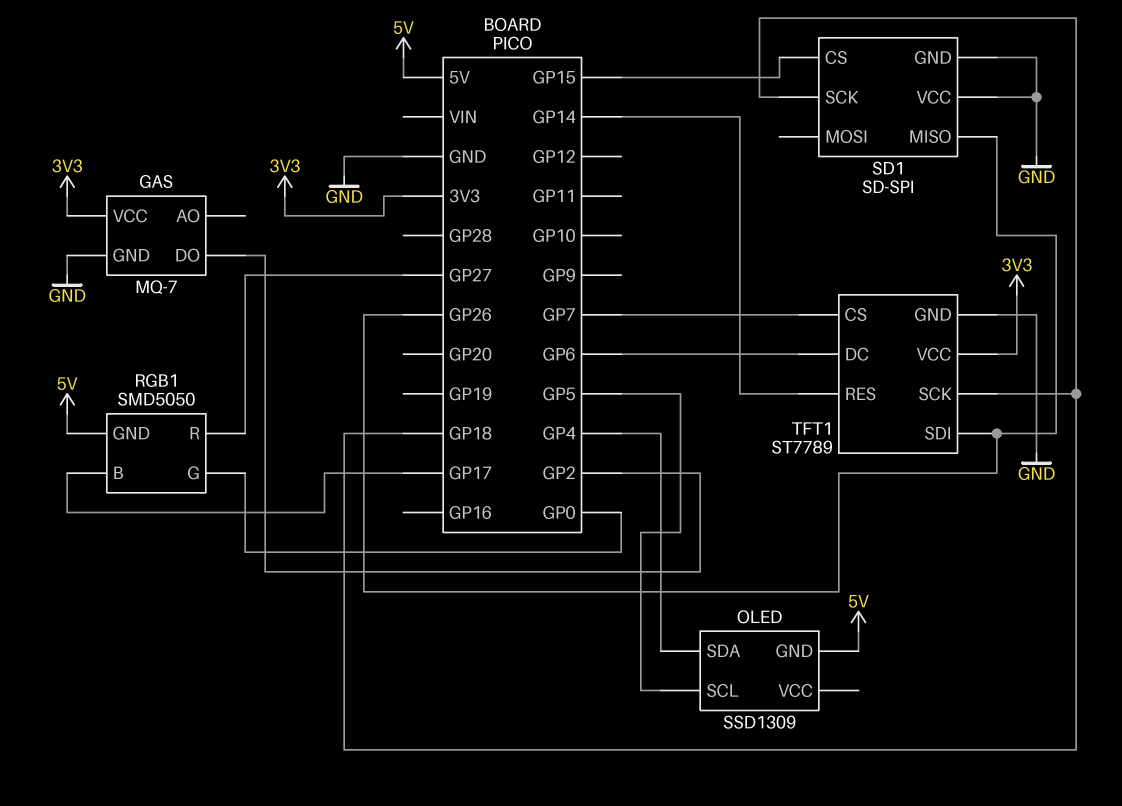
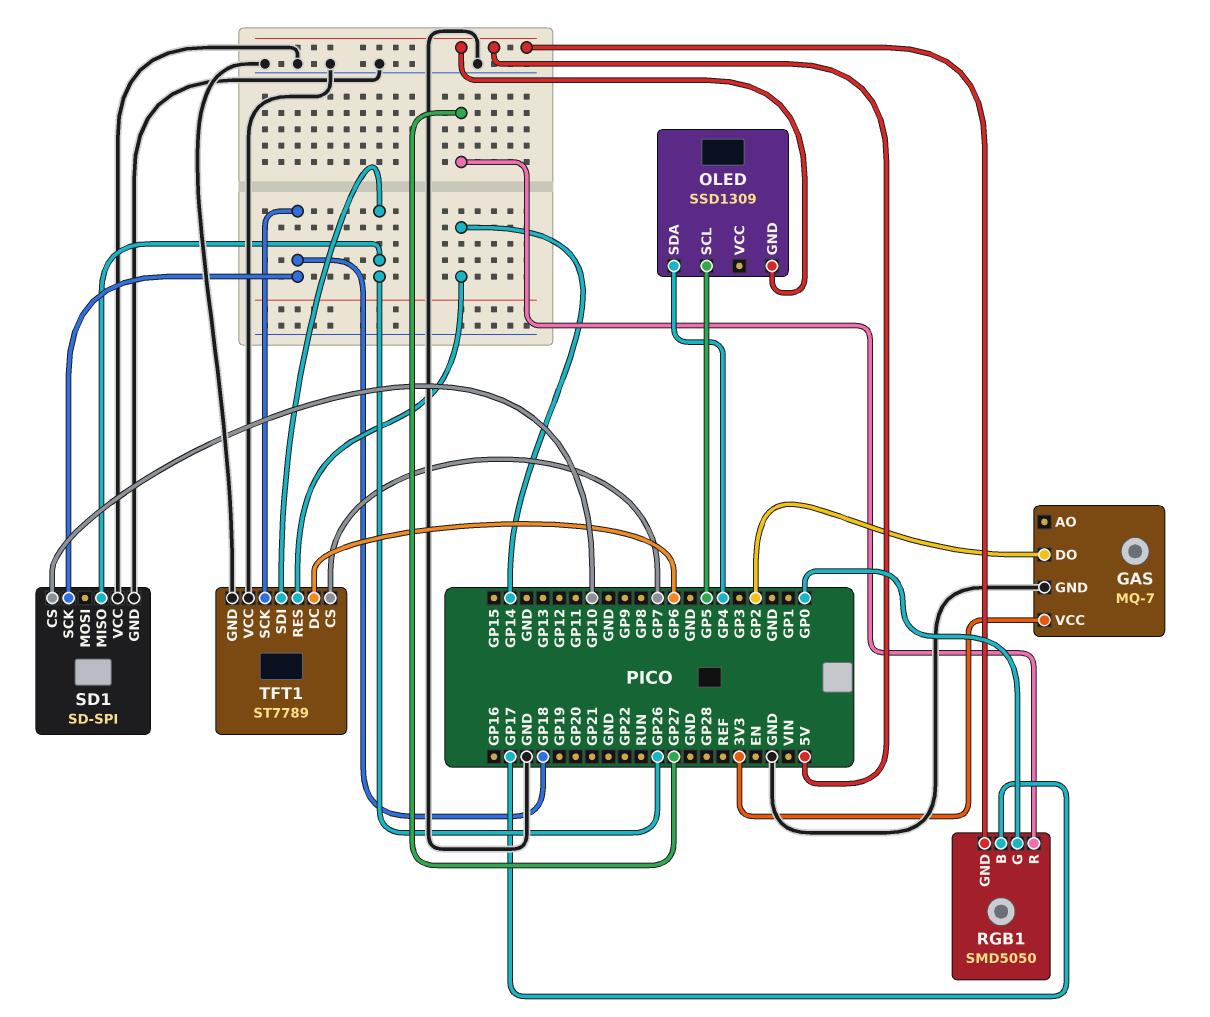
SD1 pin CS: GP15 -> GP10
TFT1 pin VCC: 3V3 -> GND

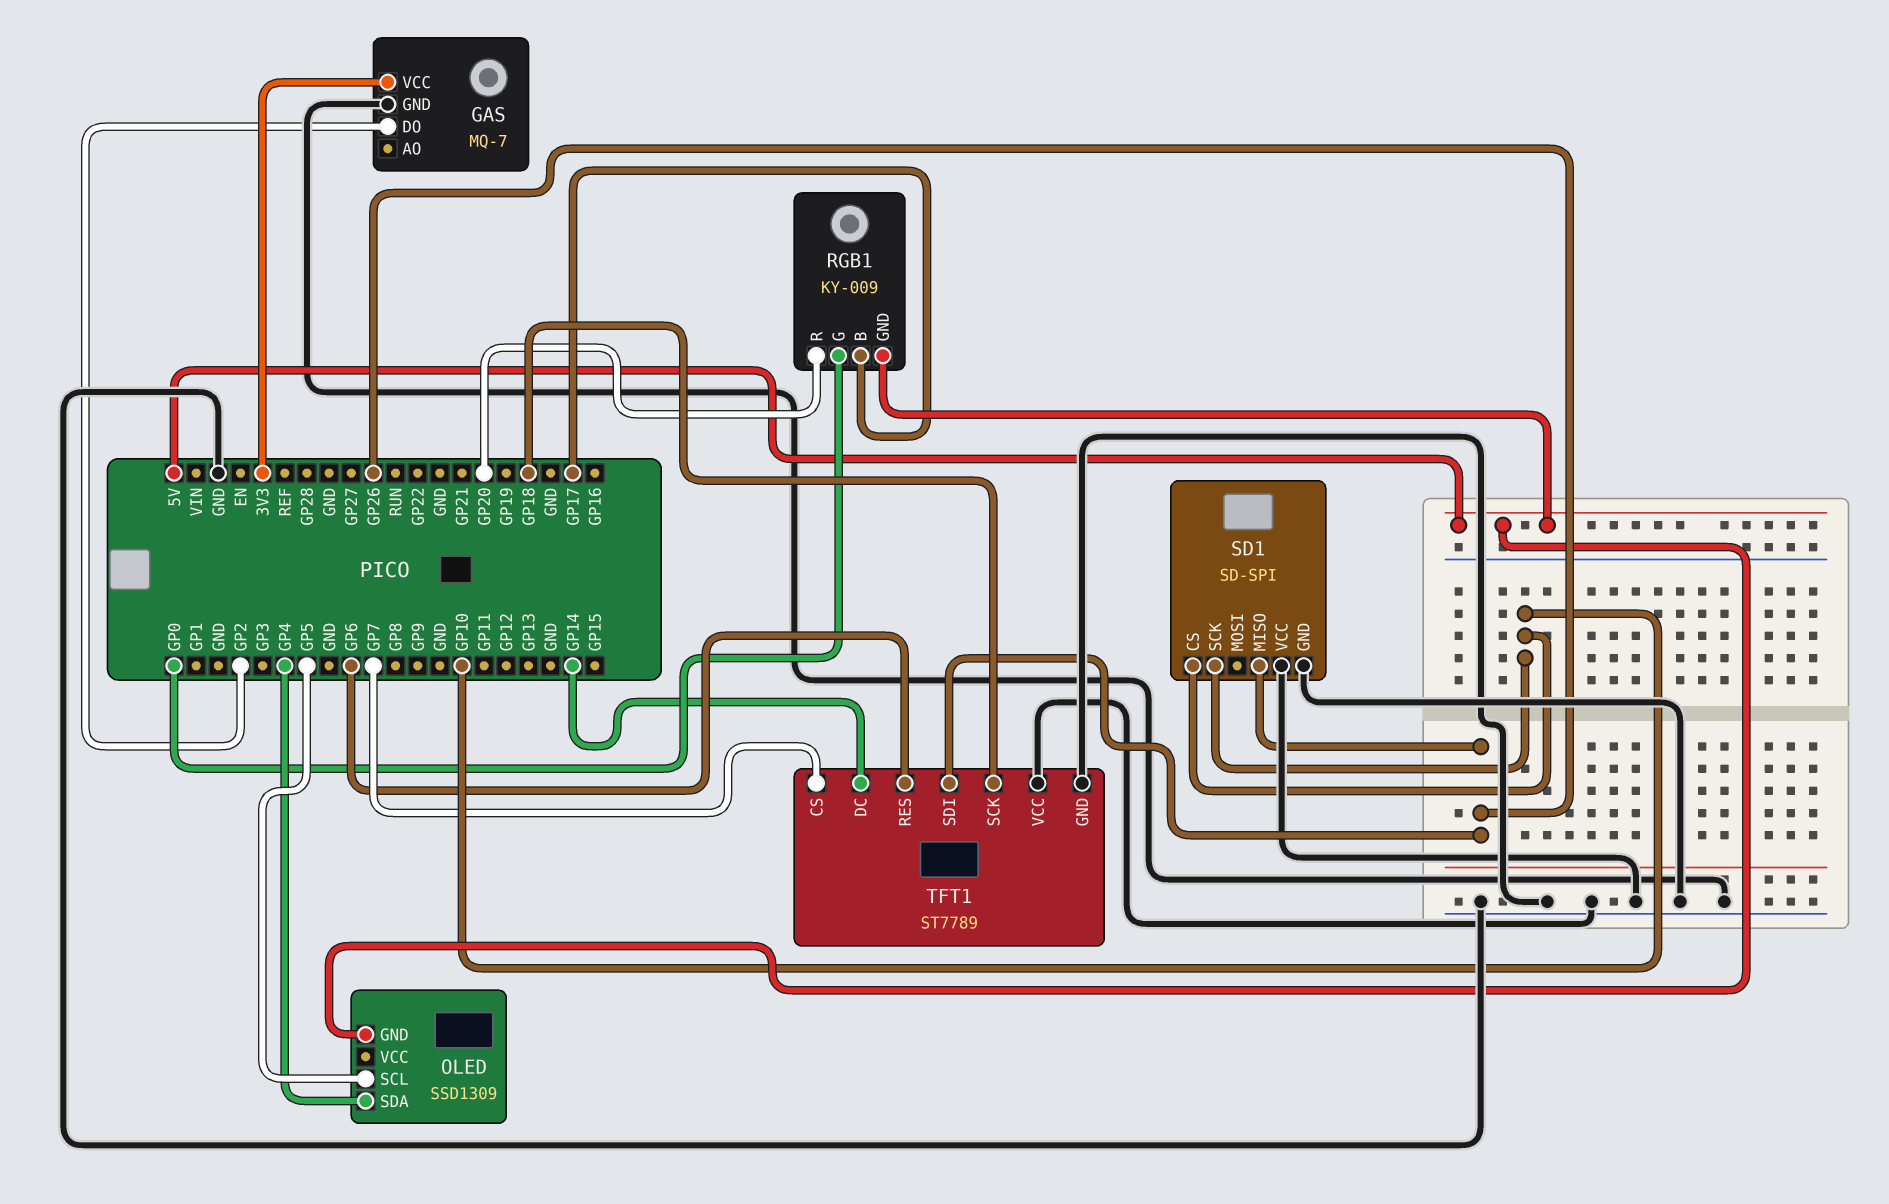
RGB1: SMD5050 -> KY-009
RGB1 pin R: GP27 -> GP20
SD1 pin SCK: GP18 -> GP10
TFT1 pin DC: GP6 -> GP14
TFT1 pin RES: GP14 -> GP6

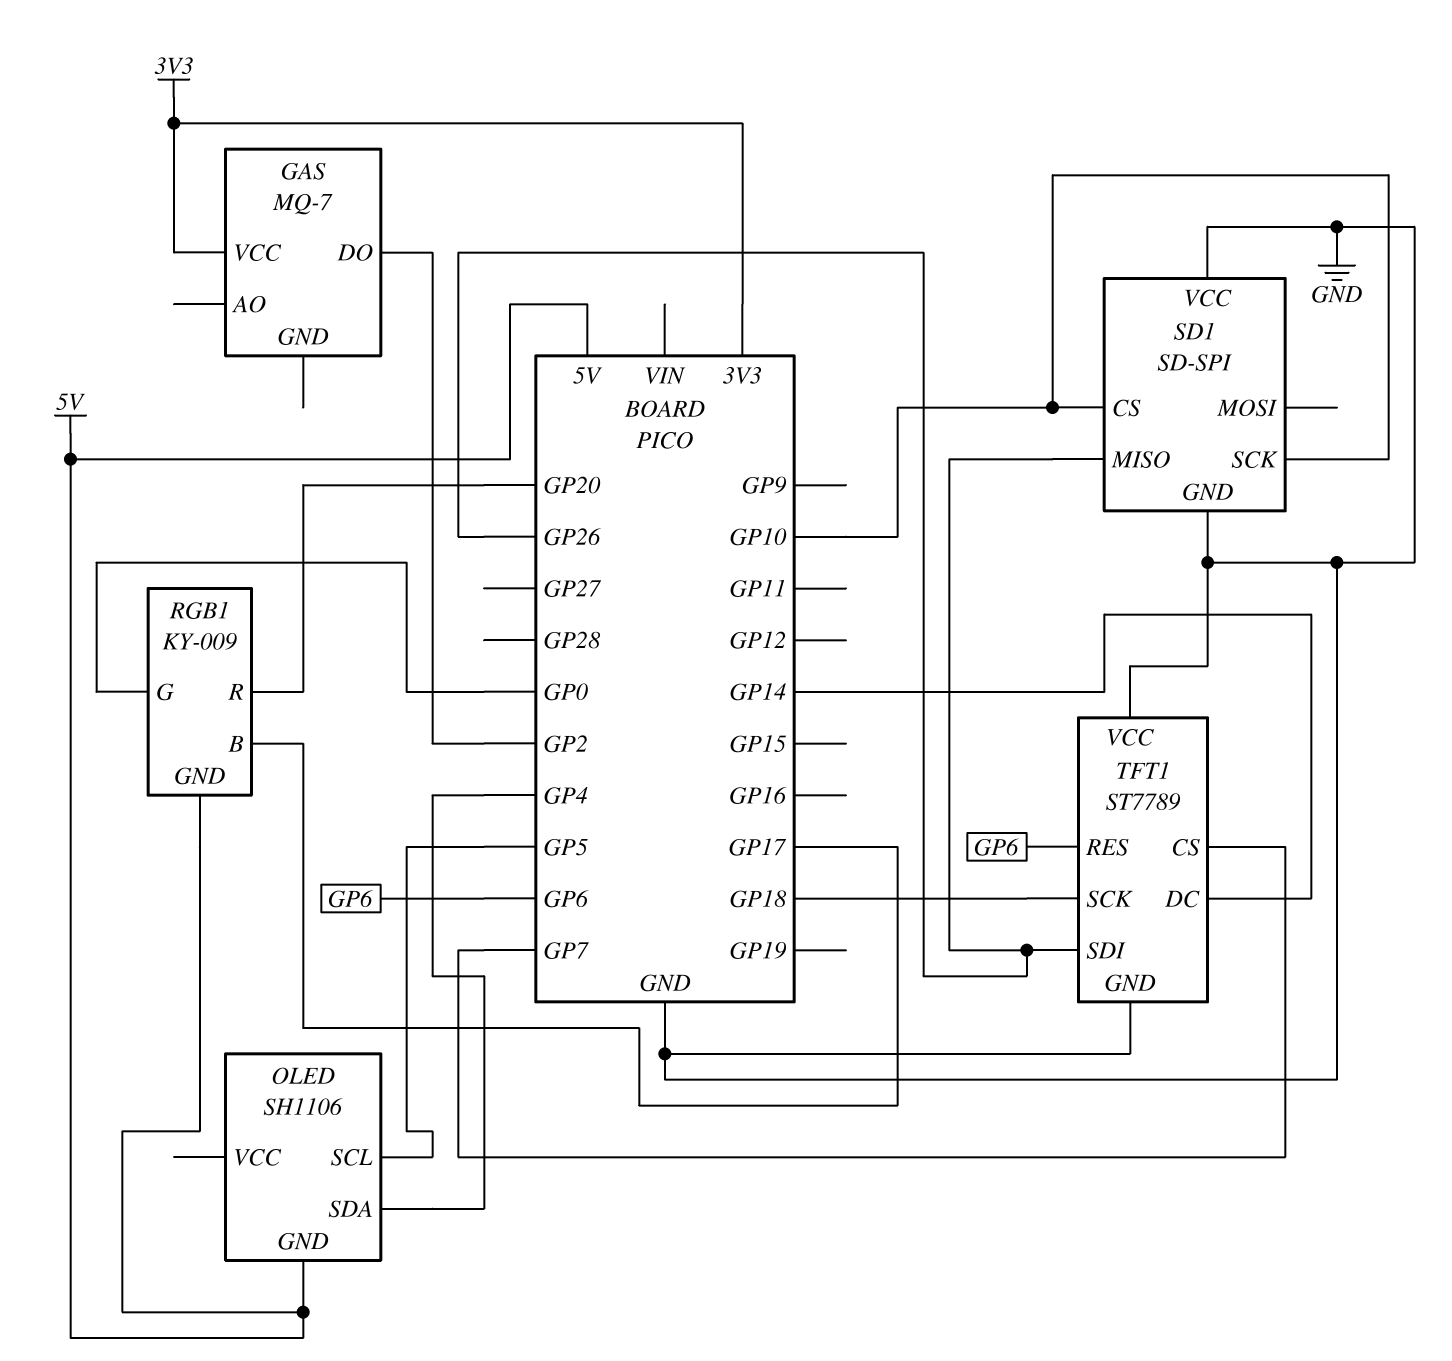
GAS pin GND: GND -> none
OLED: SSD1309 -> SH1106

